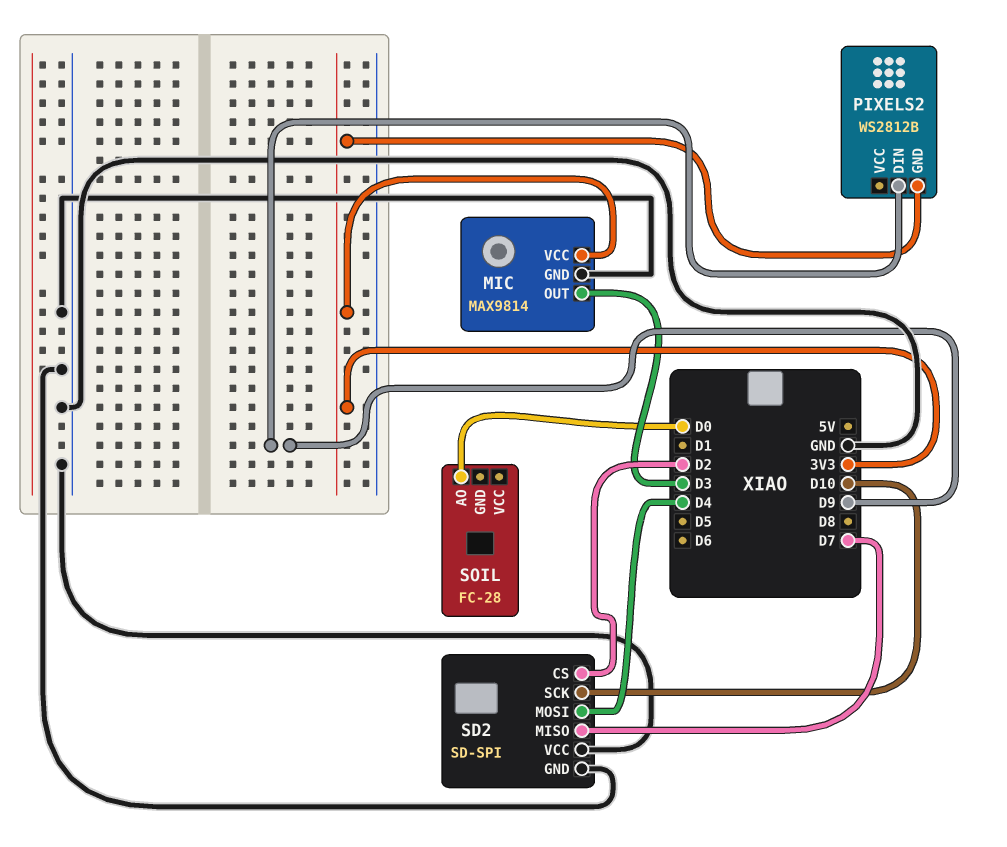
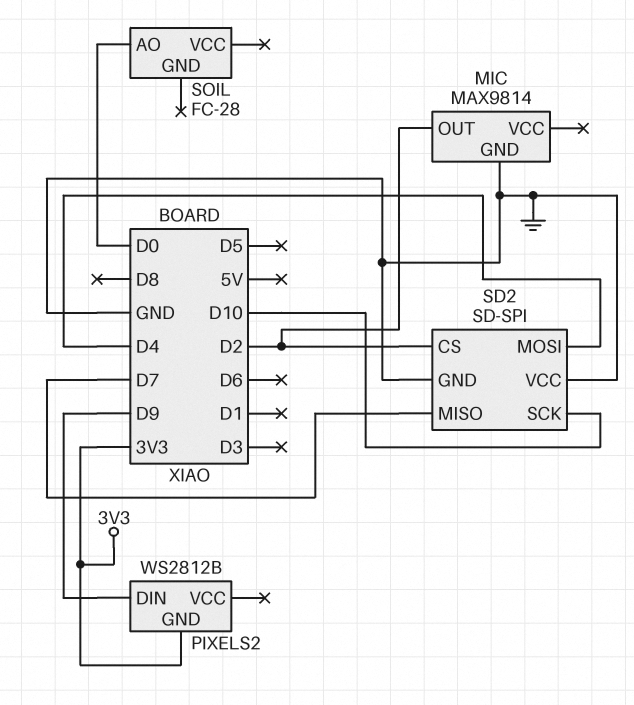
MIC pin OUT: D3 -> D2
MIC pin VCC: 3V3 -> none

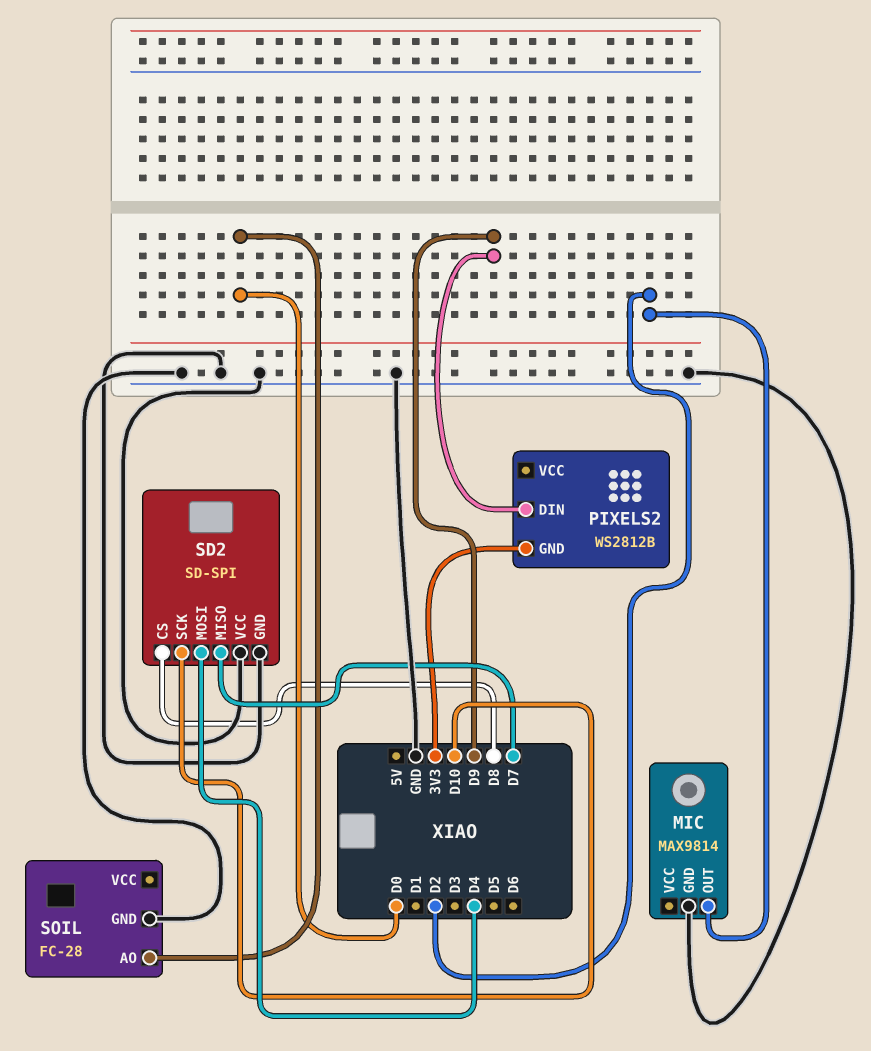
SD2 pin CS: D2 -> D8
SOIL pin GND: none -> GND

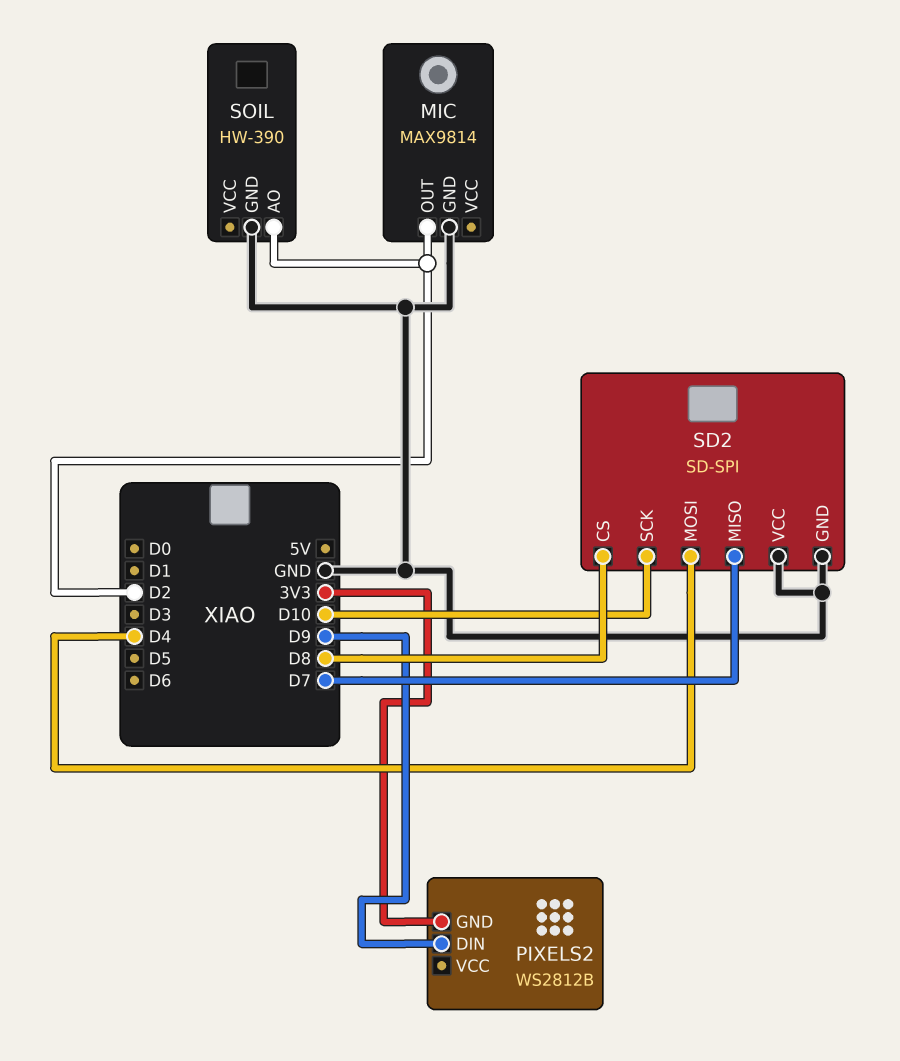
SOIL: FC-28 -> HW-390
SOIL pin AO: D0 -> D2

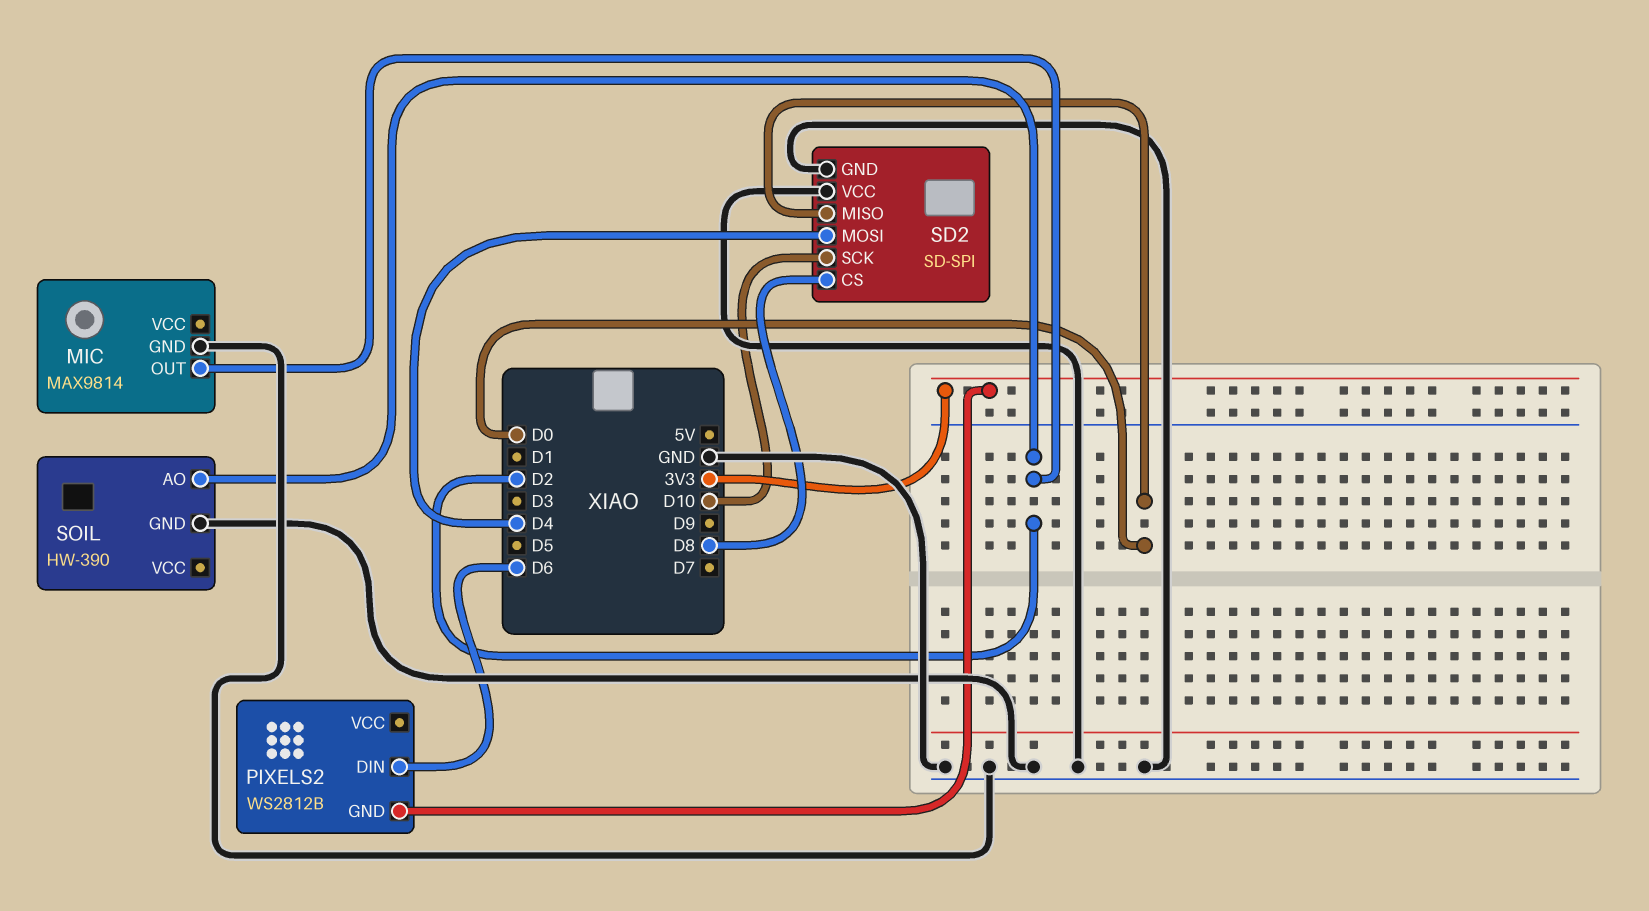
PIXELS2 pin DIN: D9 -> D6
SD2 pin MISO: D7 -> D0

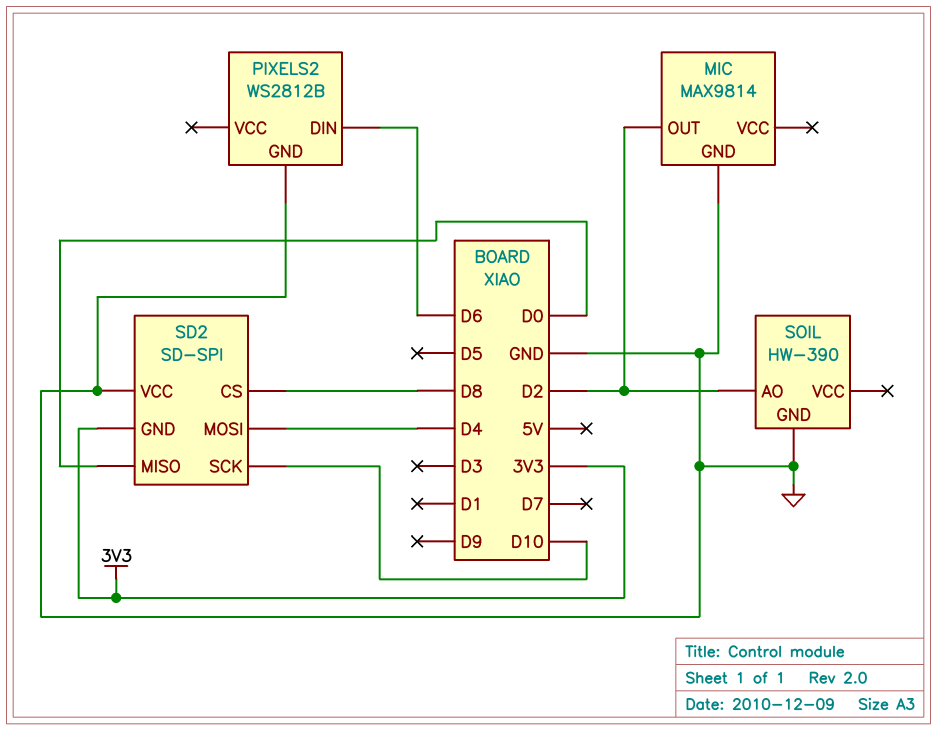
PIXELS2 pin GND: 3V3 -> GND
SD2 pin GND: GND -> 3V3

